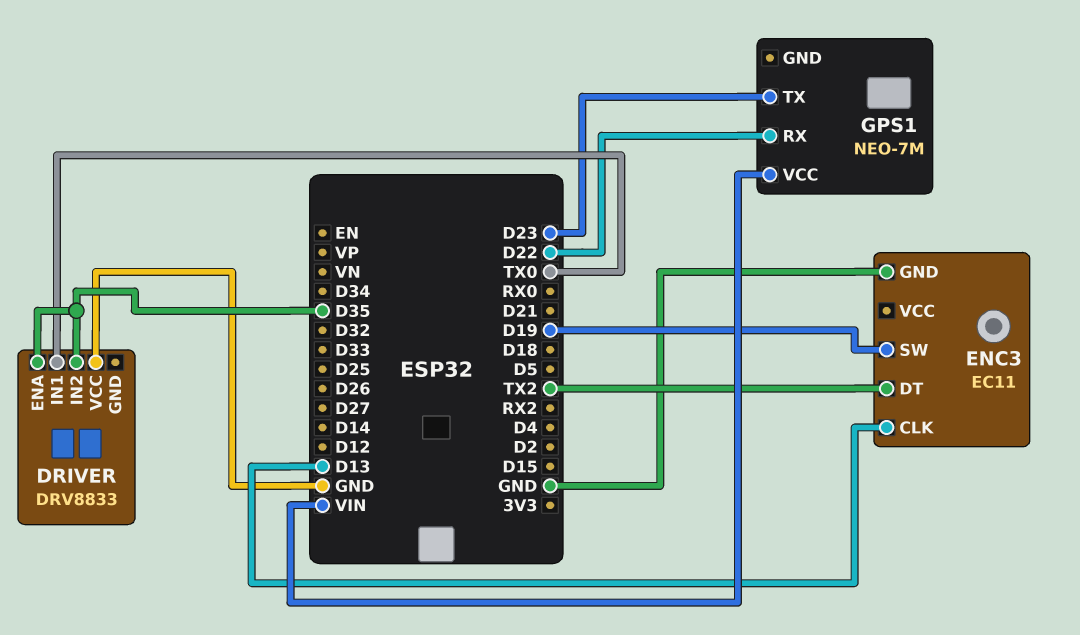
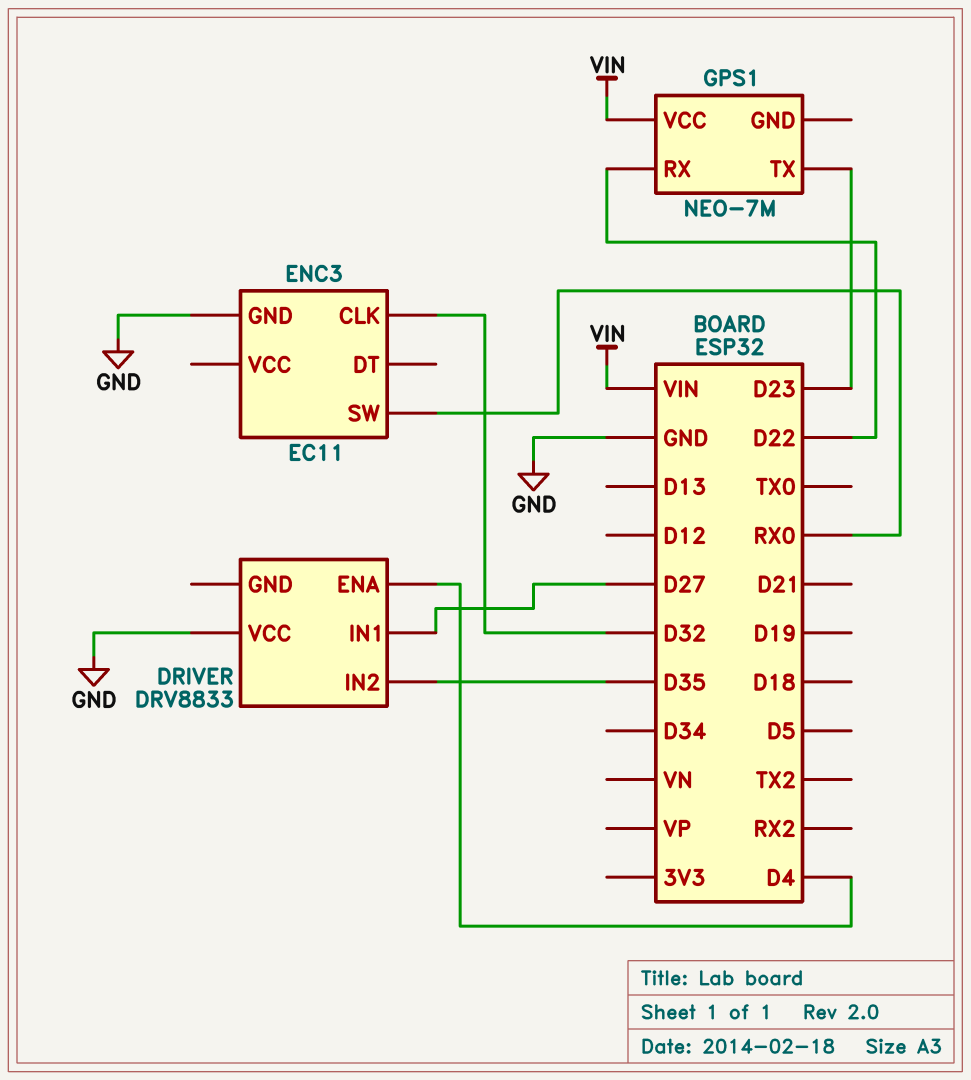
DRIVER pin ENA: D35 -> D4
DRIVER pin IN1: TX0 -> D27
ENC3 pin CLK: D13 -> D32
ENC3 pin DT: TX2 -> none
ENC3 pin SW: D19 -> RX0

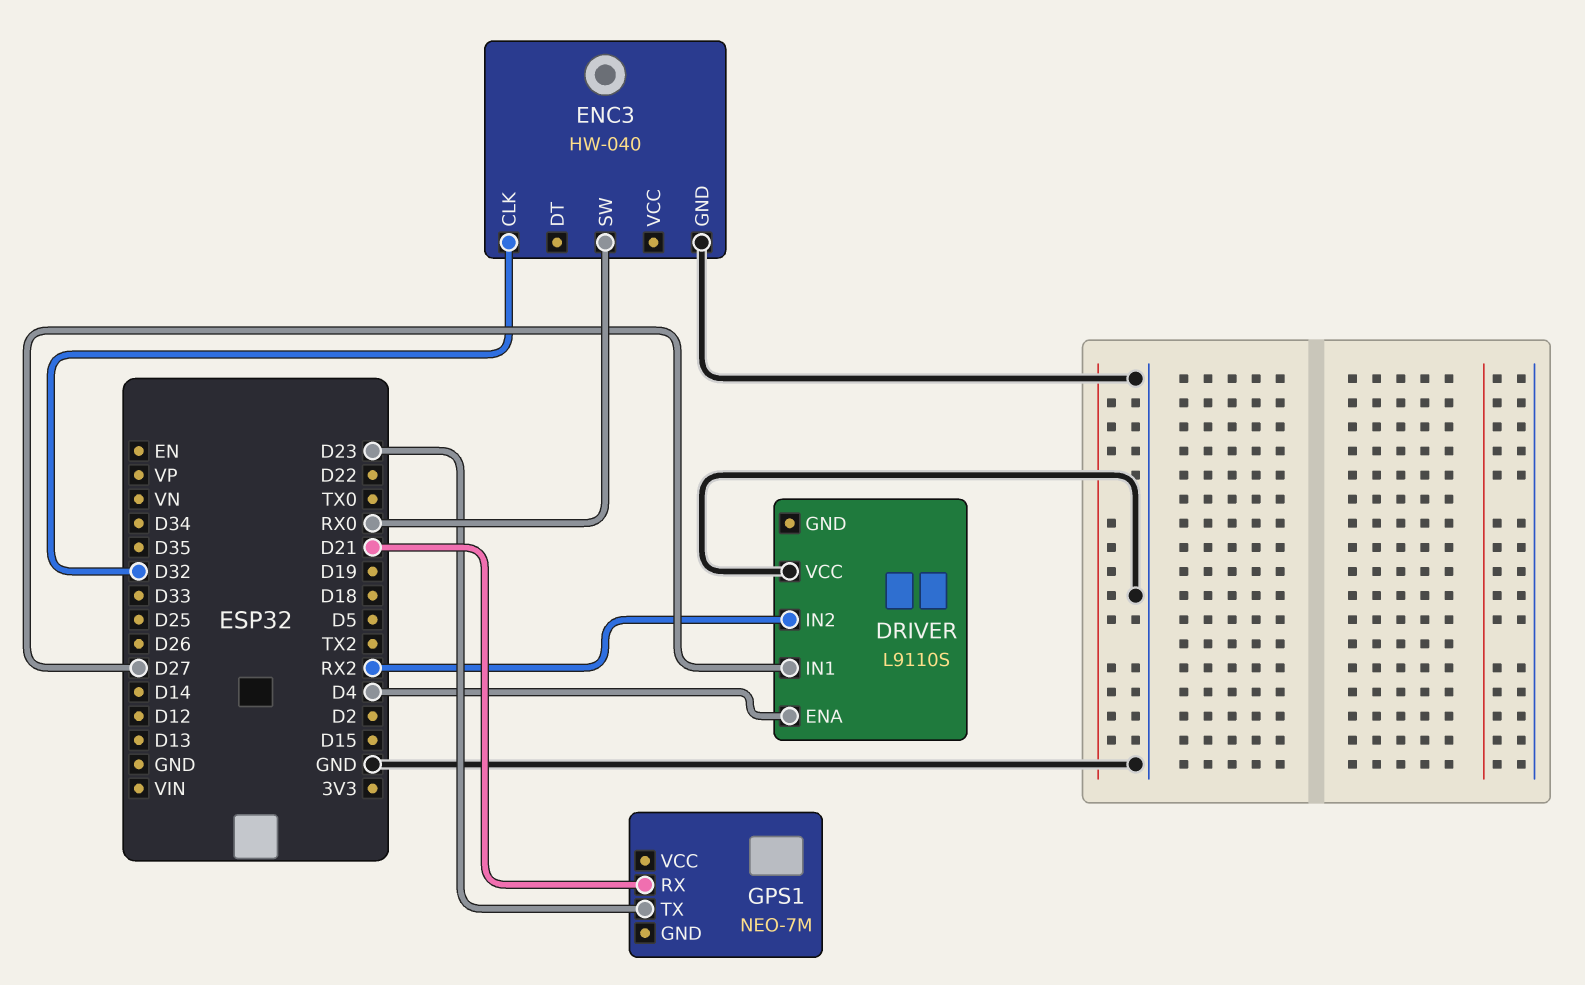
DRIVER: DRV8833 -> L9110S
DRIVER pin IN2: D35 -> RX2
ENC3: EC11 -> HW-040
GPS1 pin RX: D22 -> D21
GPS1 pin VCC: VIN -> none

